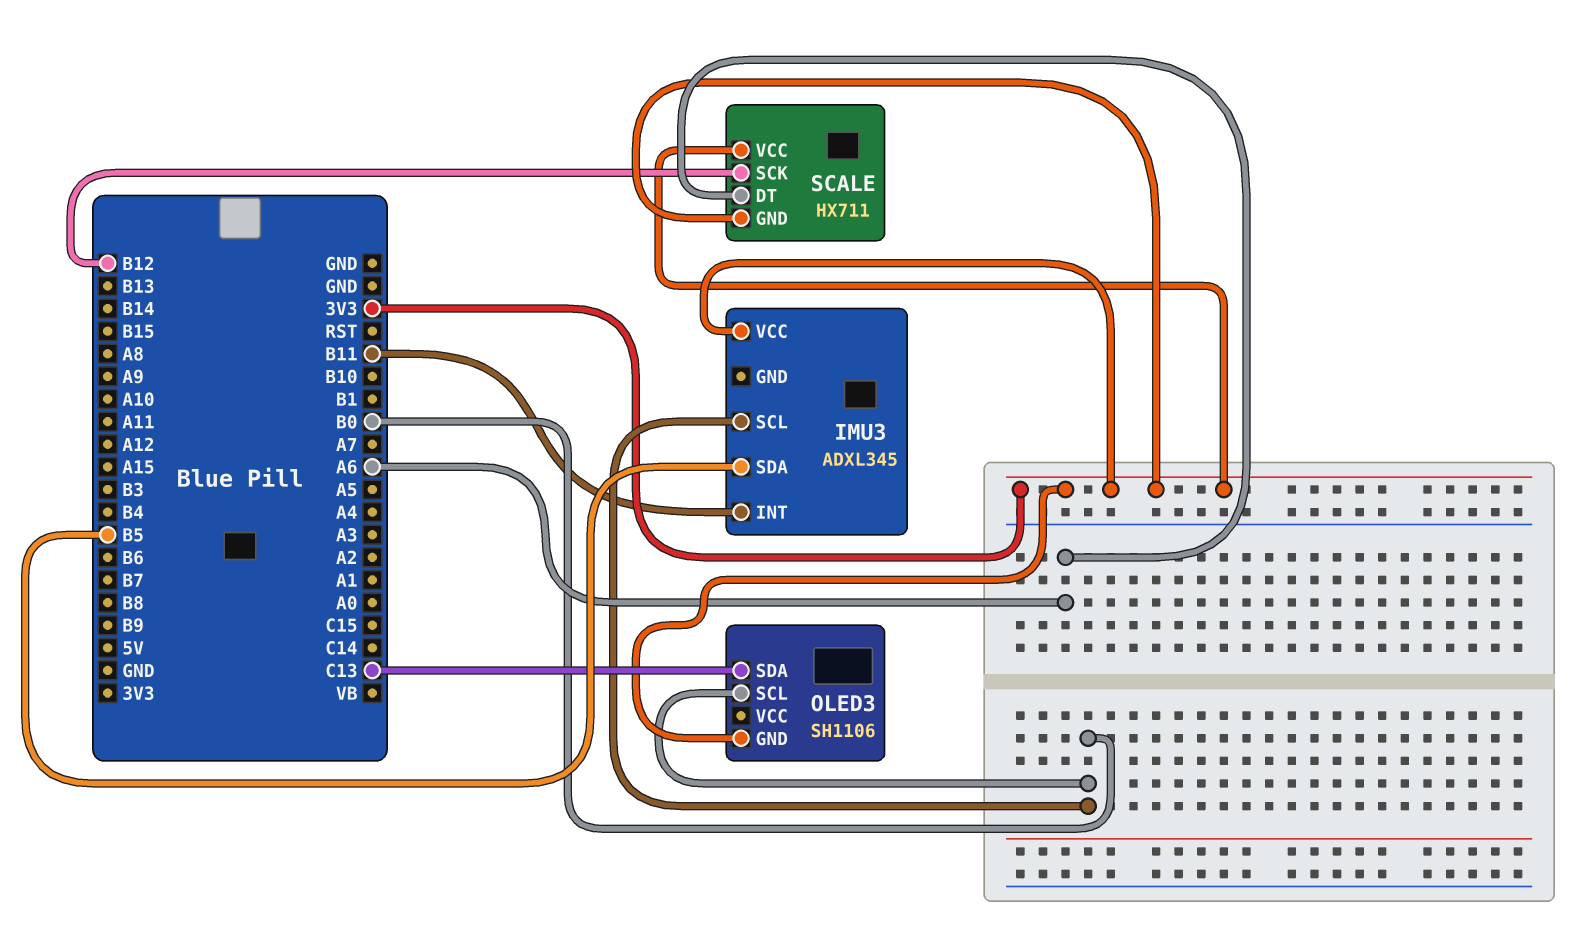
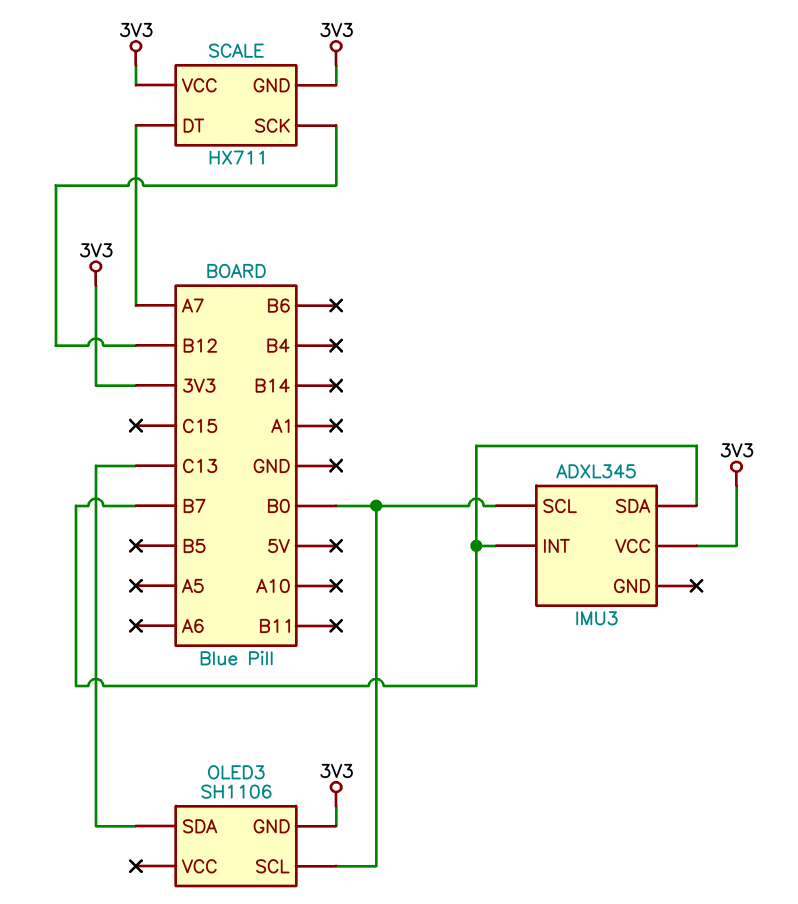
IMU3 pin INT: B11 -> B7
IMU3 pin SDA: B5 -> B7
SCALE pin DT: A6 -> A7

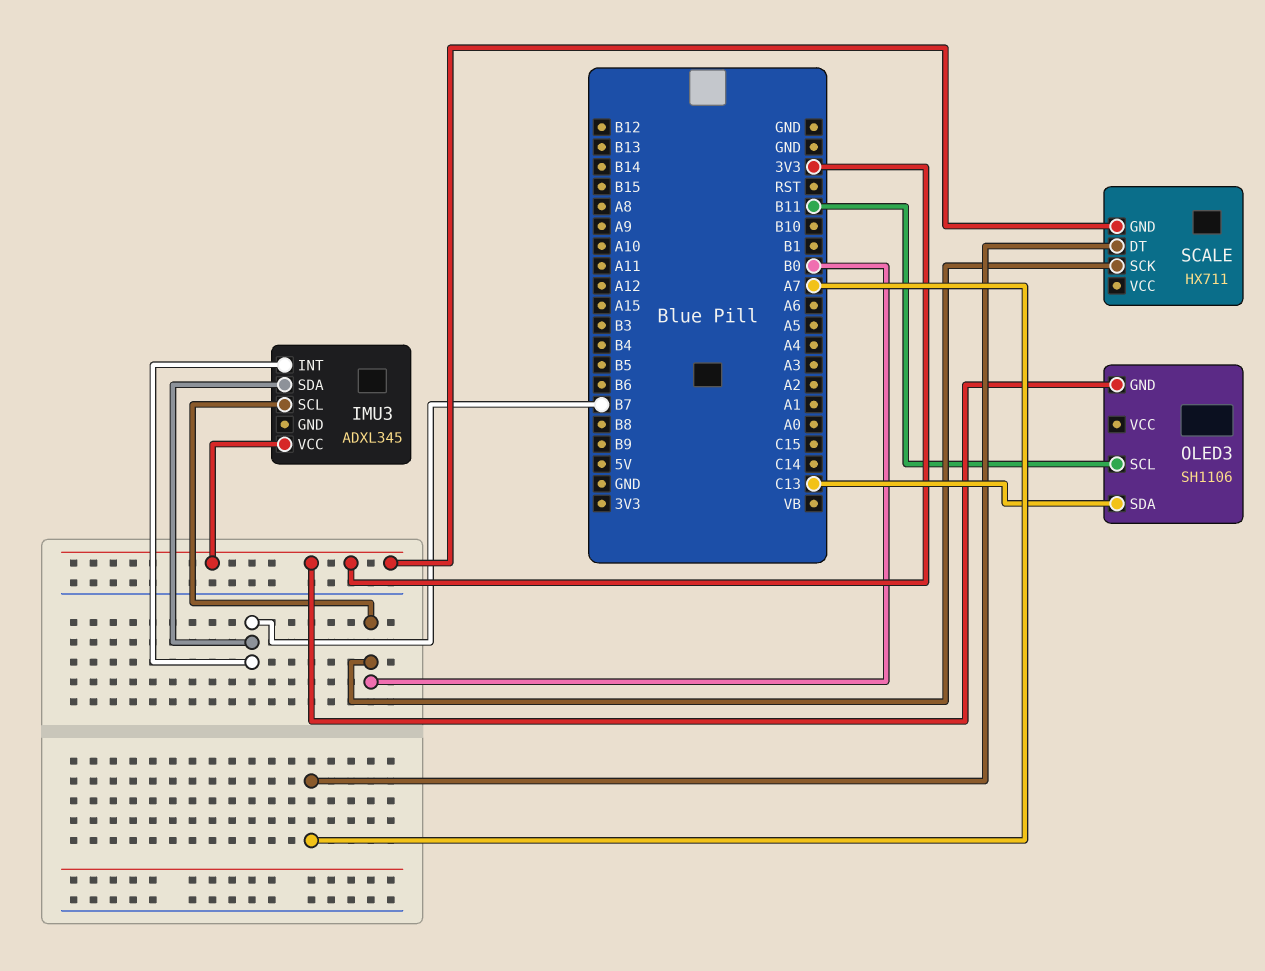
OLED3 pin SCL: B0 -> B11
SCALE pin SCK: B12 -> B0
SCALE pin VCC: 3V3 -> none

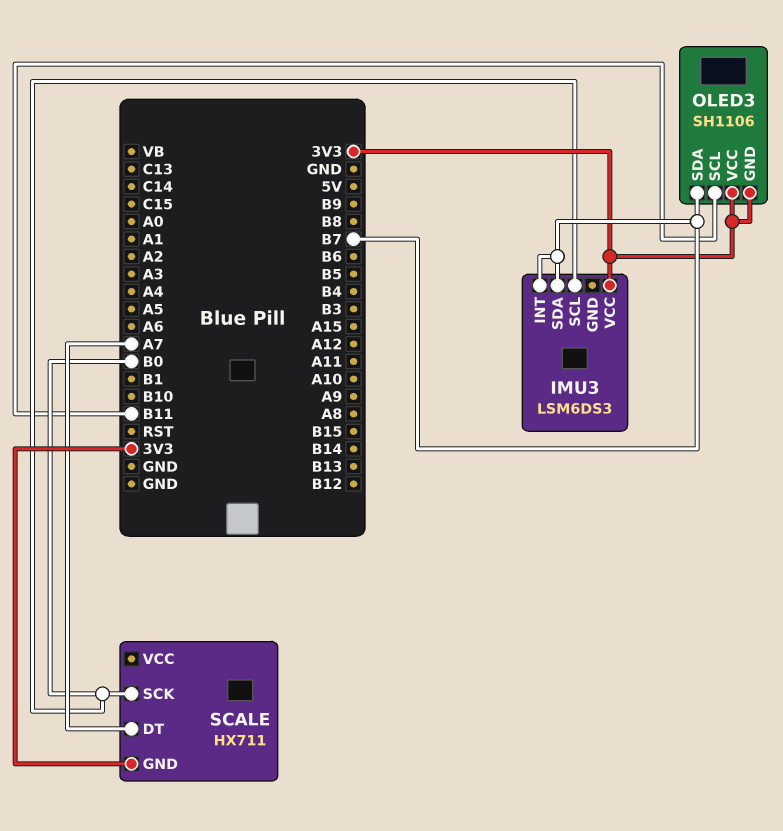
IMU3: ADXL345 -> LSM6DS3
OLED3 pin SDA: C13 -> B7
OLED3 pin VCC: none -> 3V3

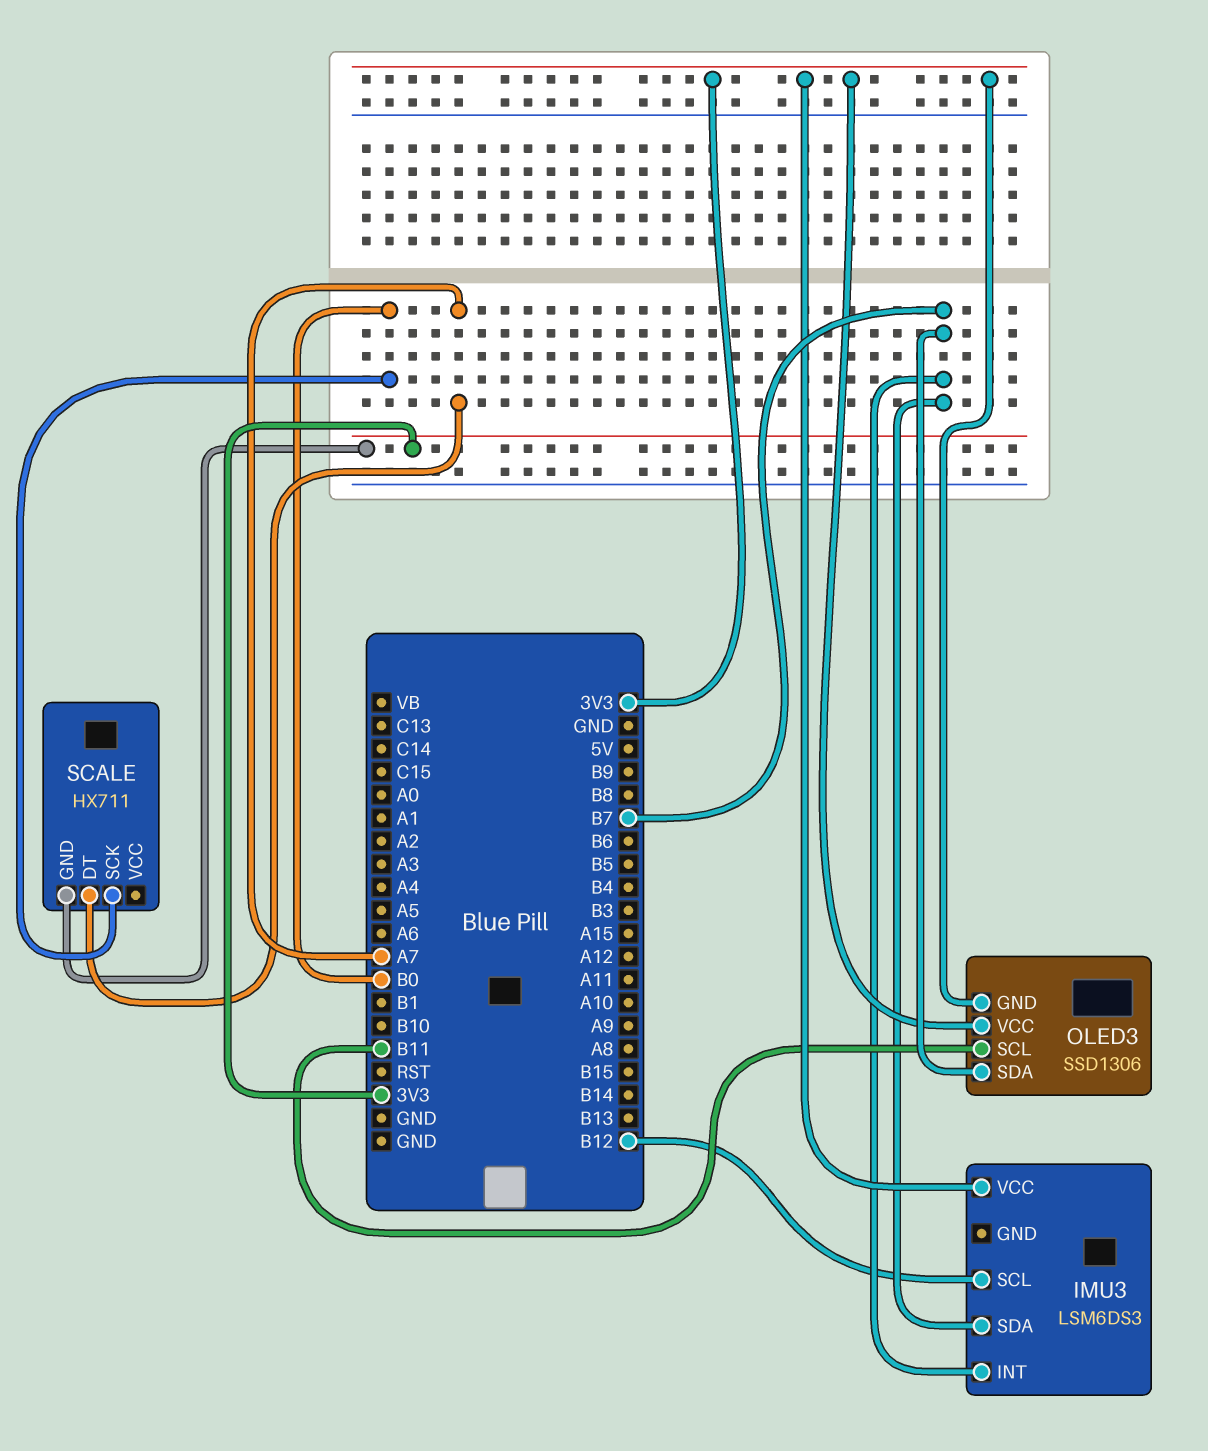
IMU3 pin SCL: B0 -> B12
OLED3: SH1106 -> SSD1306

